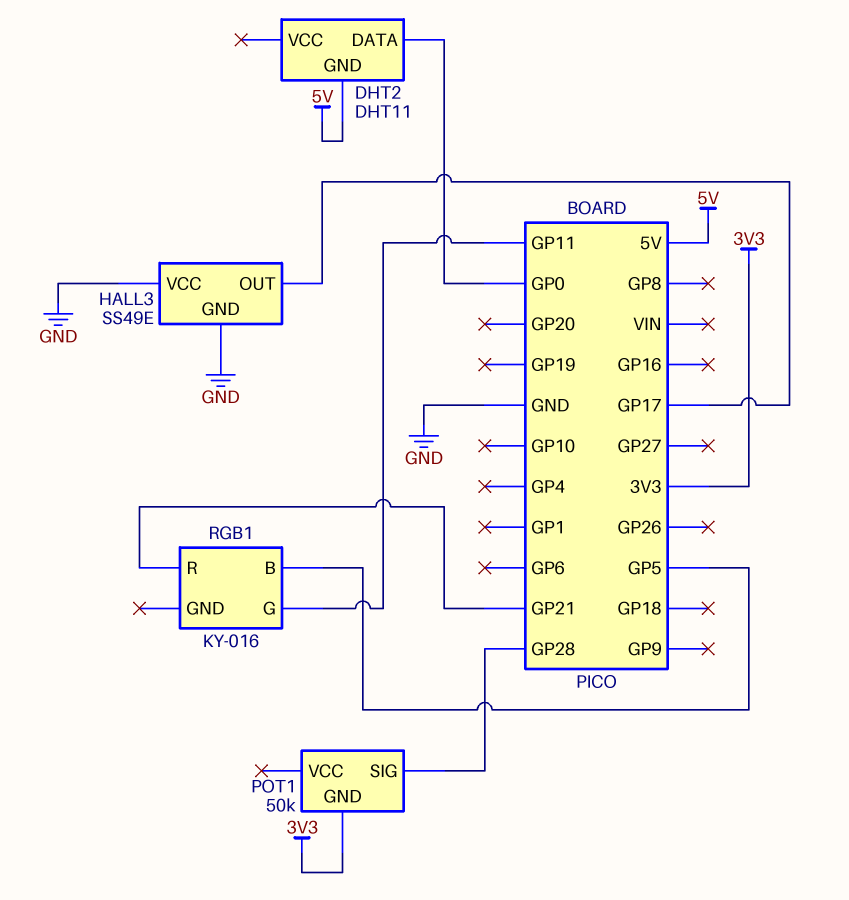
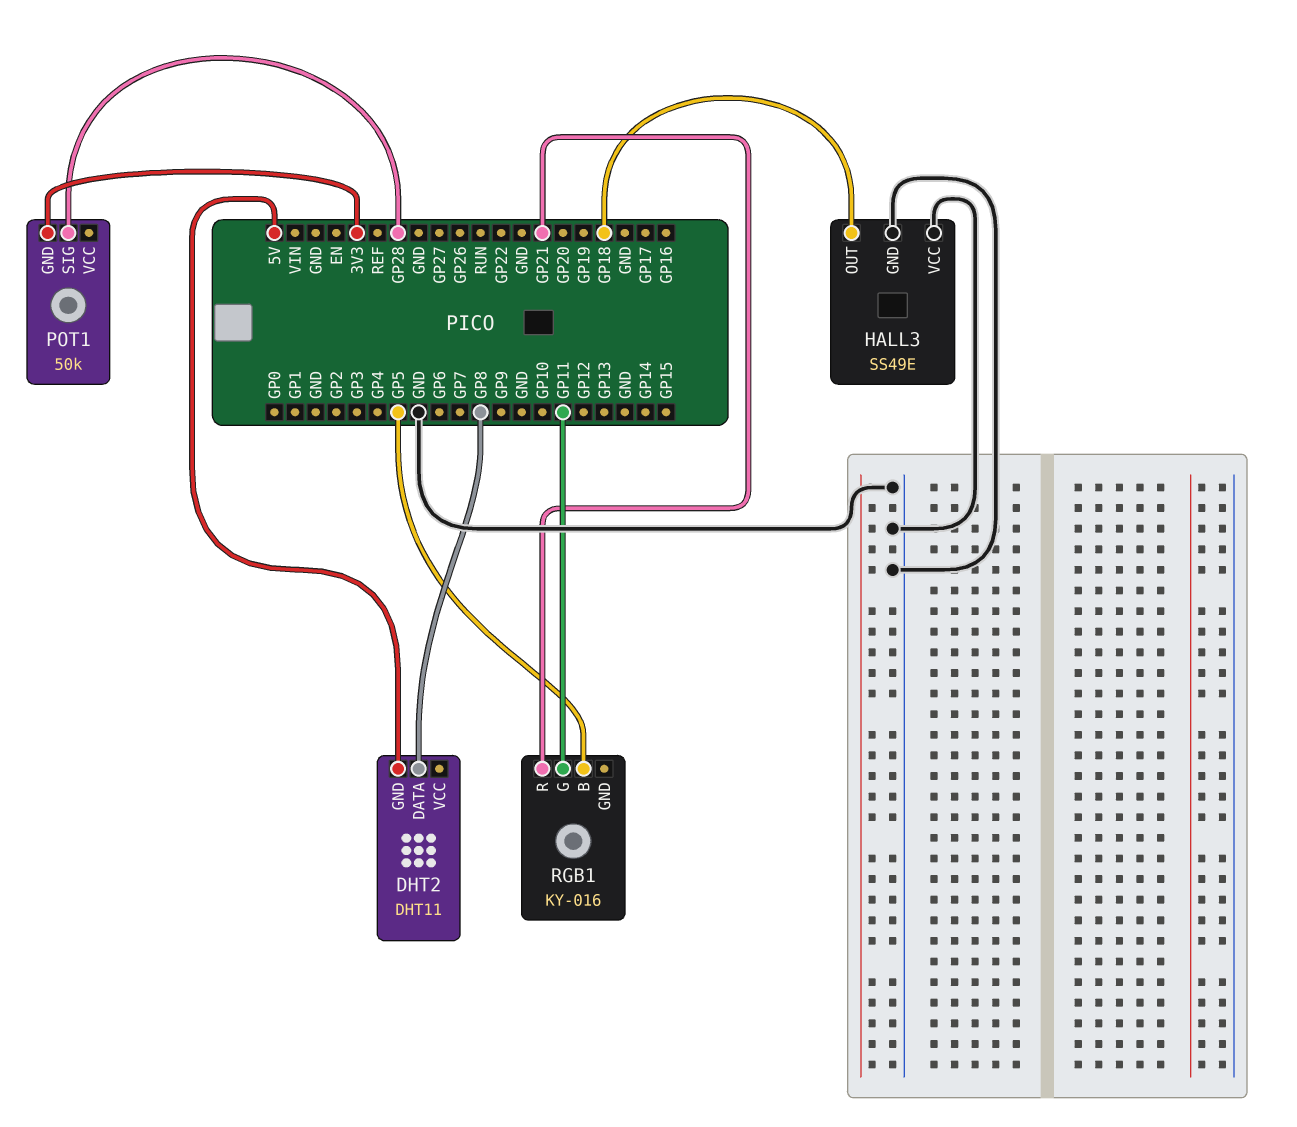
DHT2 pin DATA: GP0 -> GP8
HALL3 pin OUT: GP17 -> GP18

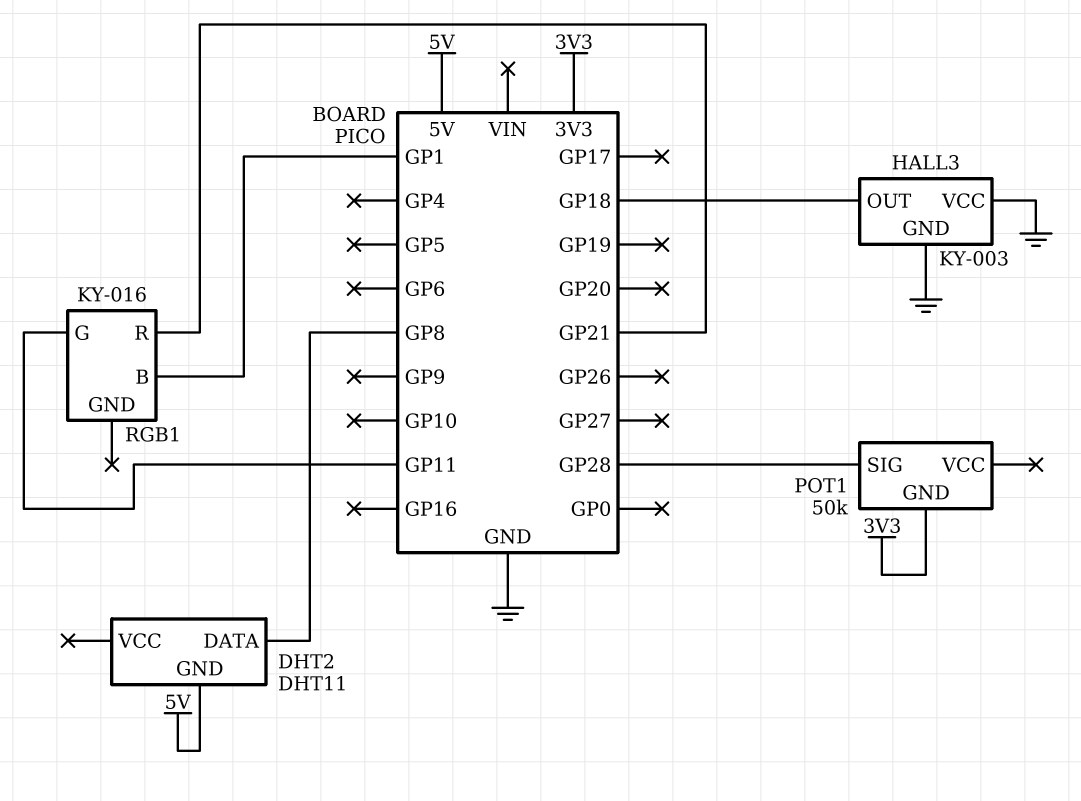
HALL3: SS49E -> KY-003
RGB1 pin B: GP5 -> GP1

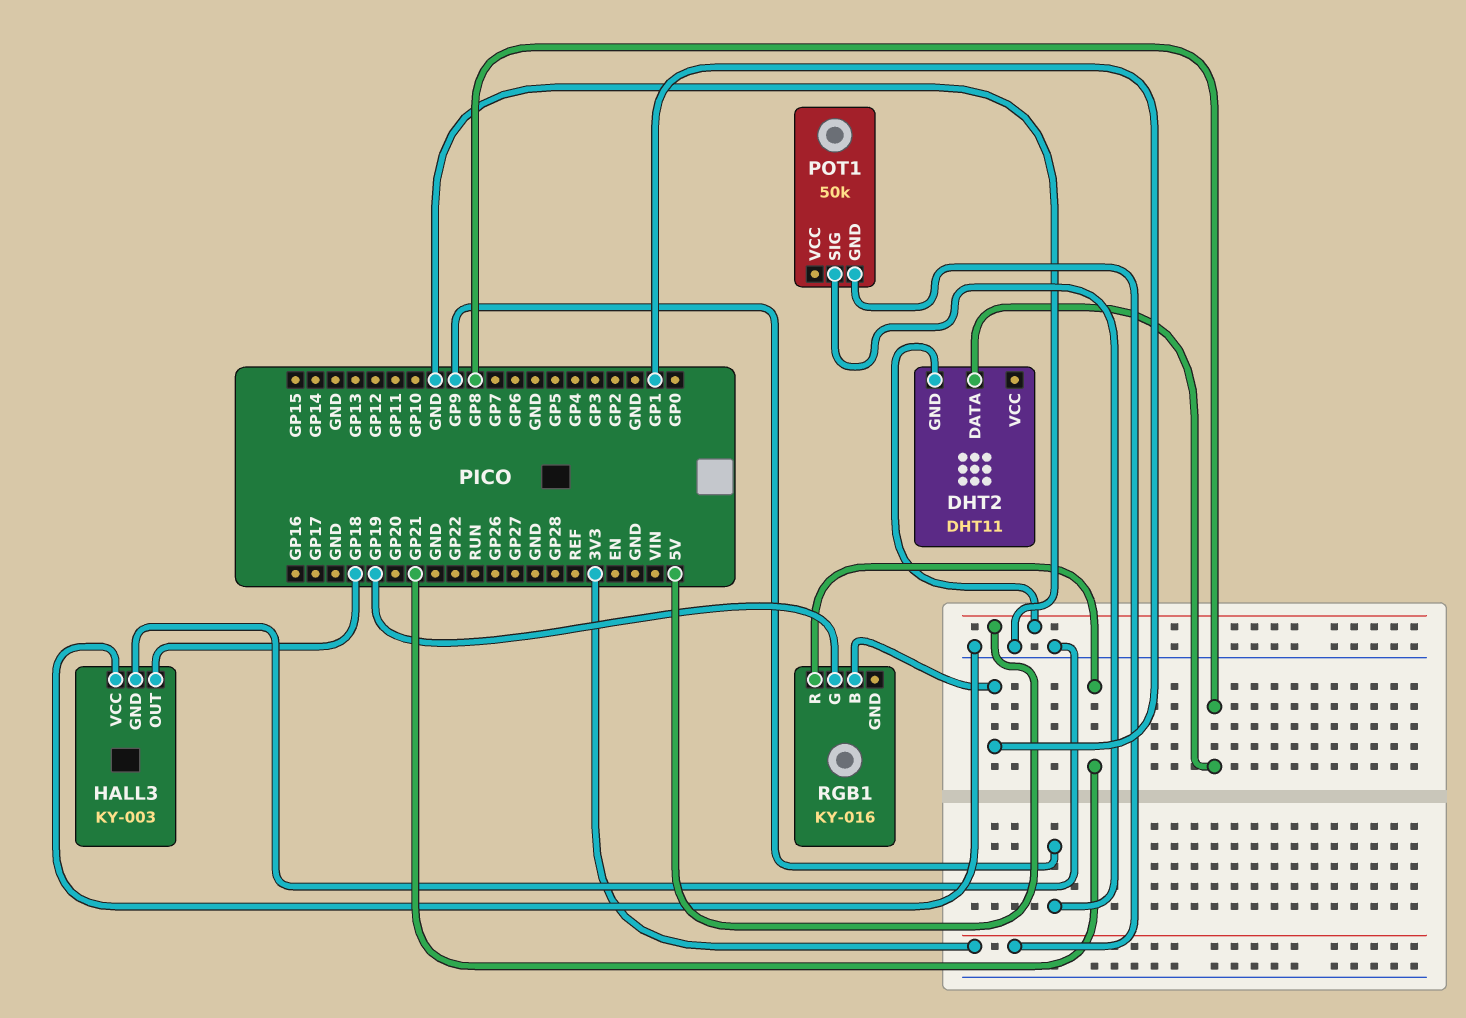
POT1 pin SIG: GP28 -> GP9
RGB1 pin G: GP11 -> GP19

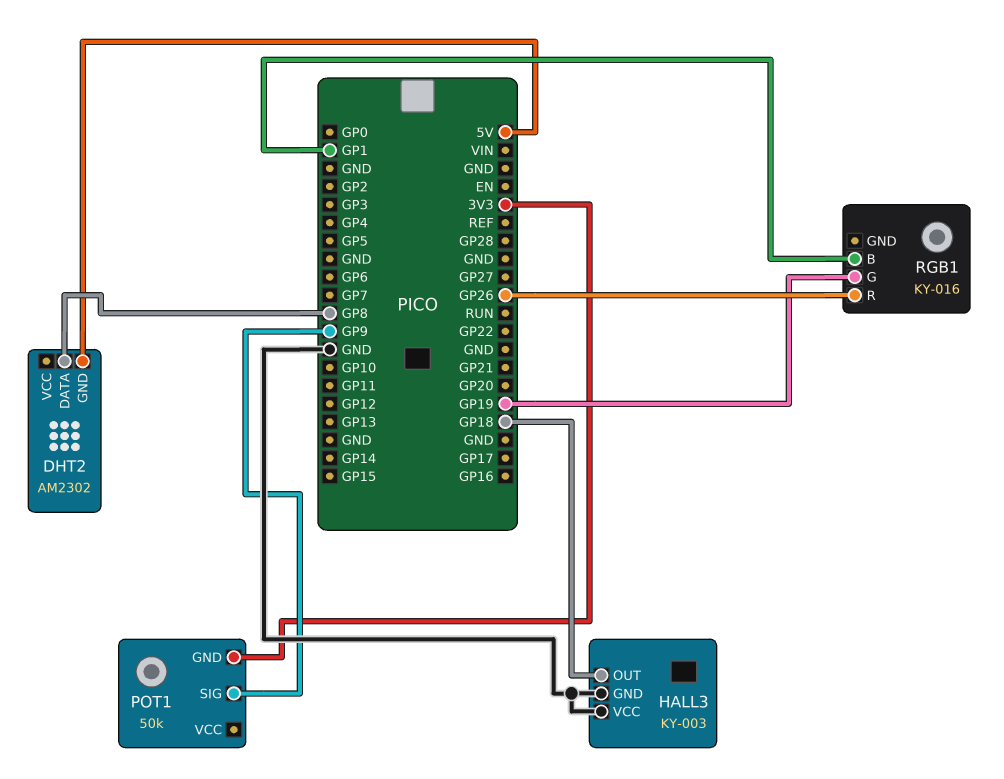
DHT2: DHT11 -> AM2302
RGB1 pin R: GP21 -> GP26

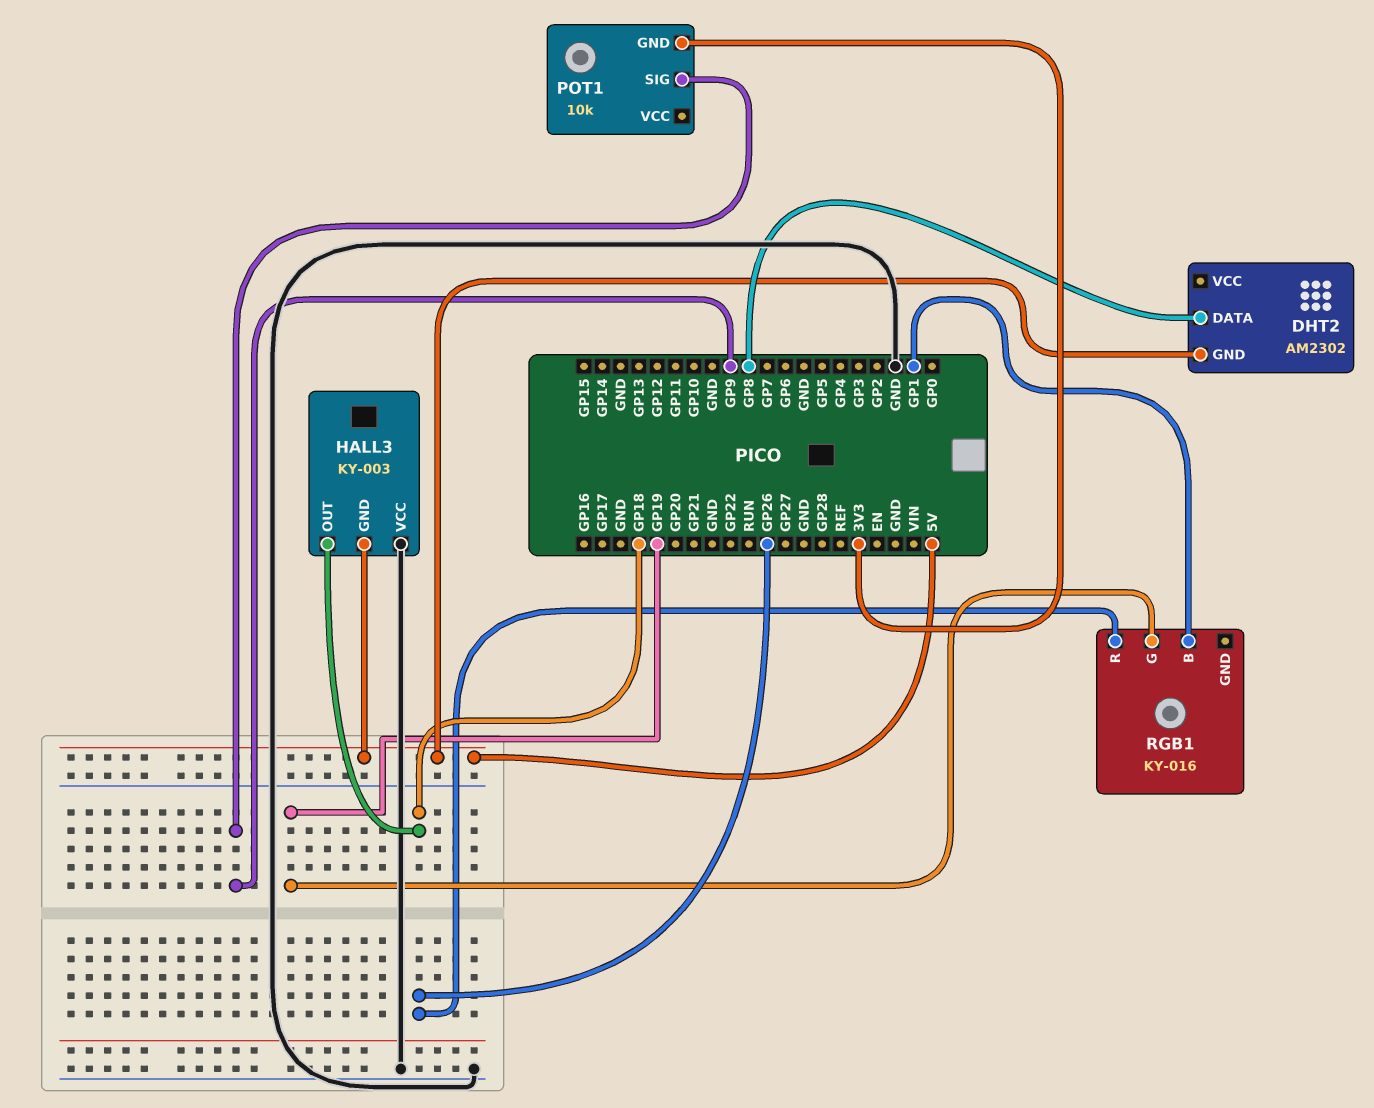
HALL3 pin GND: GND -> 5V
POT1: 50k -> 10k

